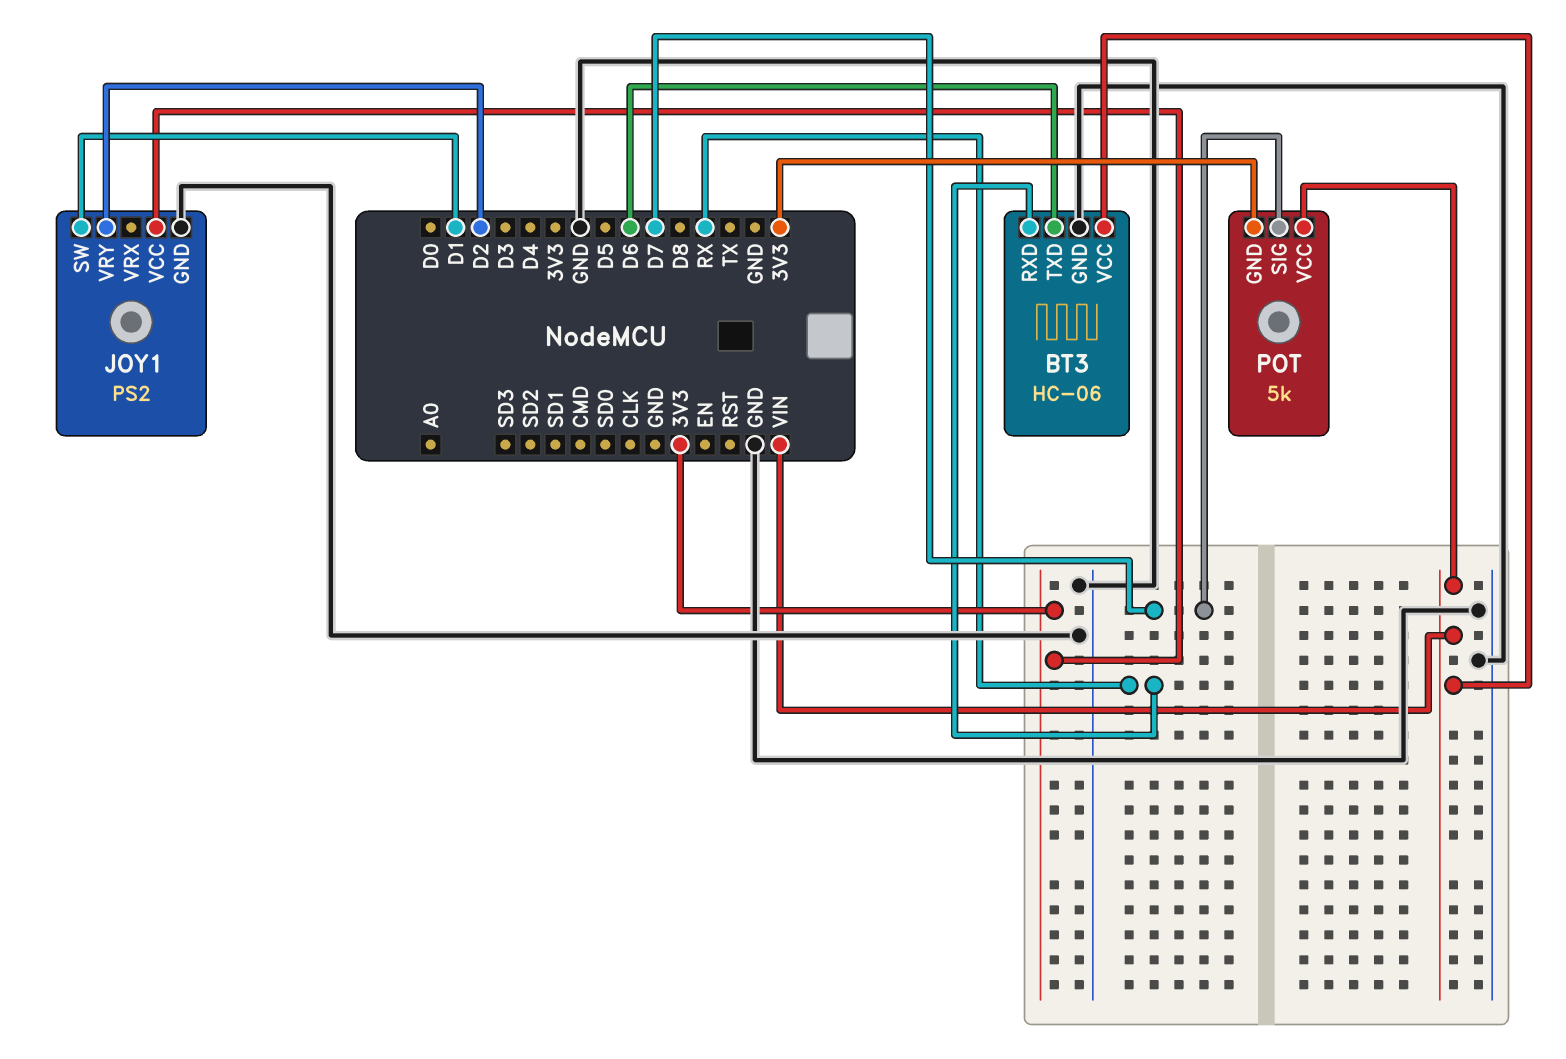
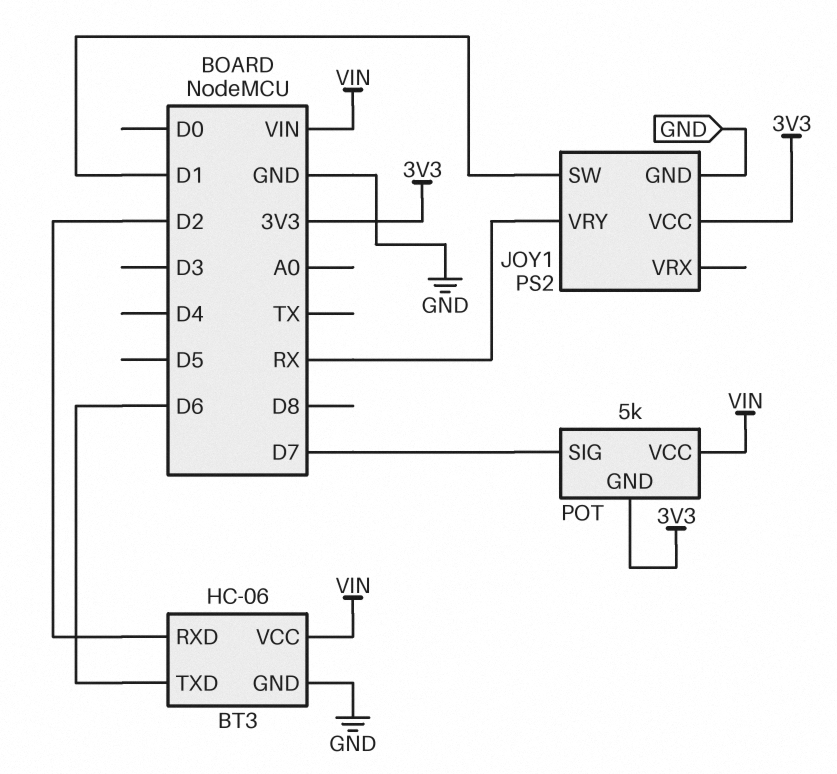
BT3 pin RXD: RX -> D2
JOY1 pin VRY: D2 -> RX

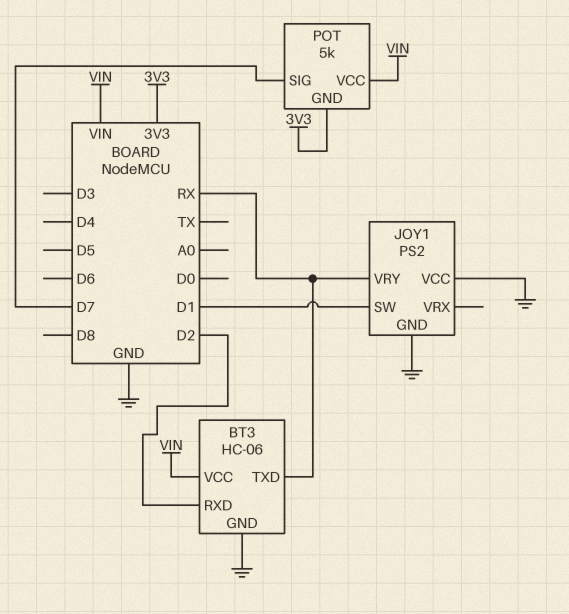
BT3 pin TXD: D6 -> RX
JOY1 pin VCC: 3V3 -> GND

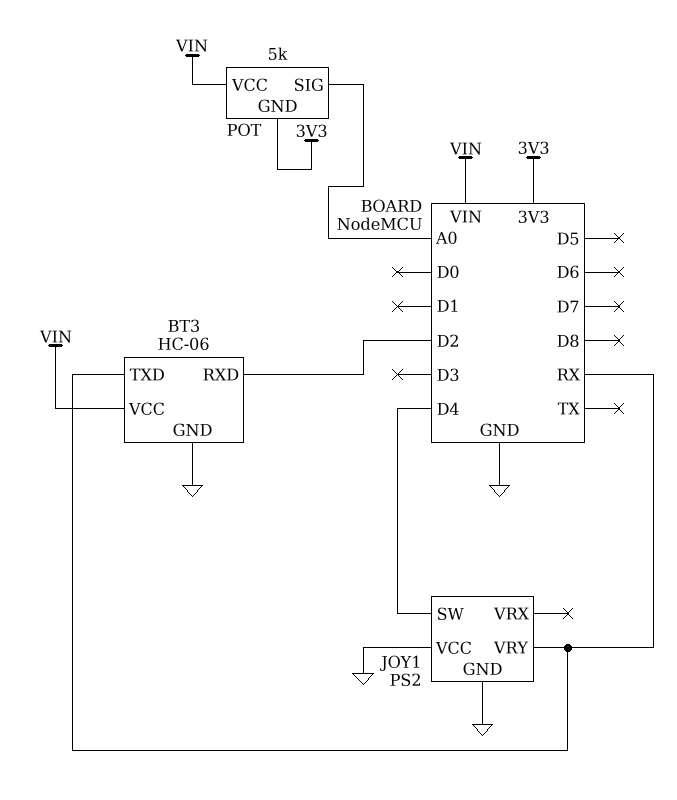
JOY1 pin SW: D1 -> D4
POT pin SIG: D7 -> A0

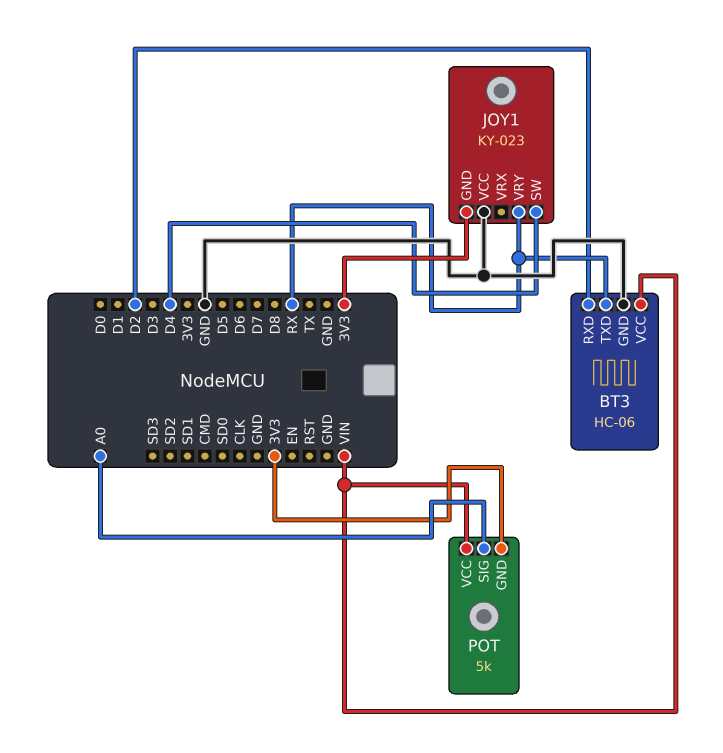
JOY1: PS2 -> KY-023
JOY1 pin GND: GND -> 3V3

